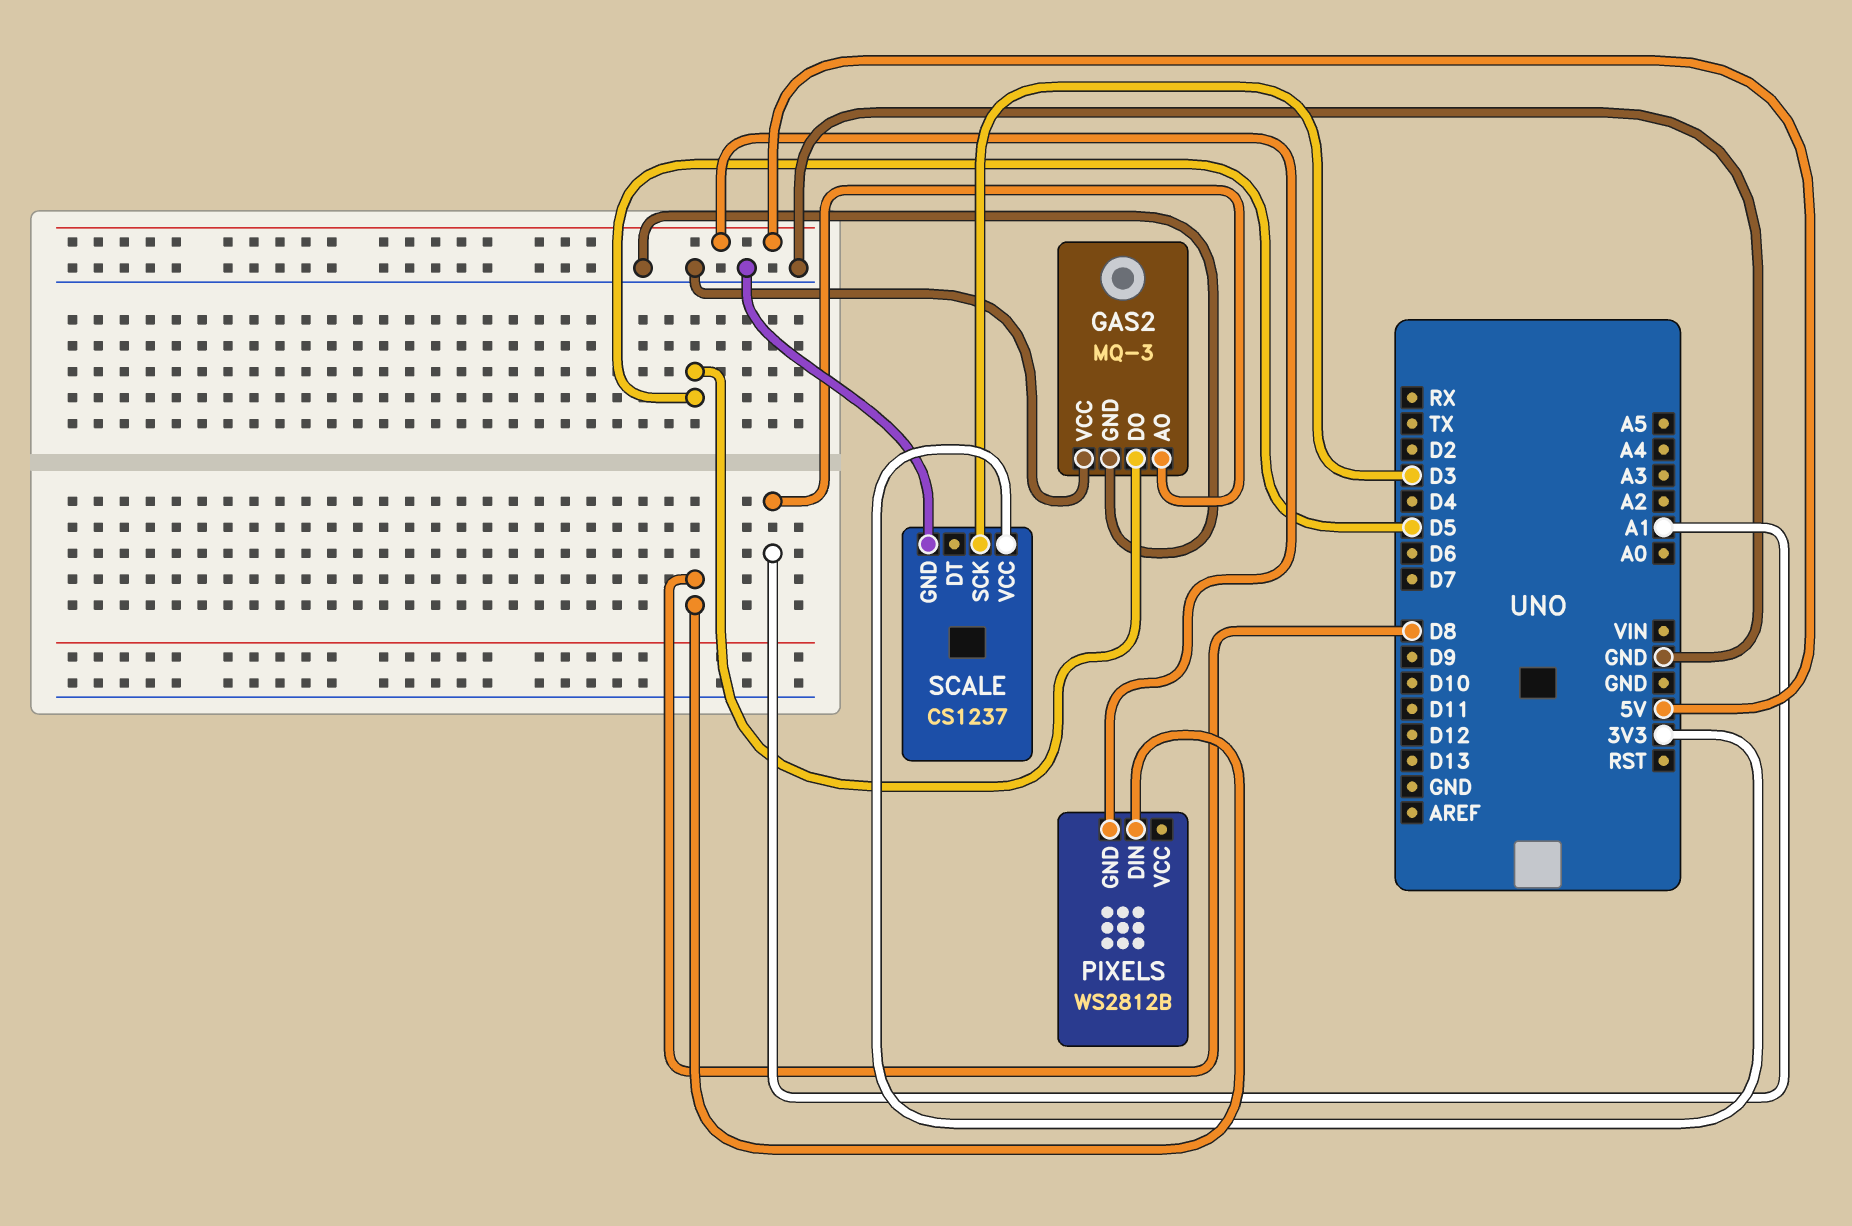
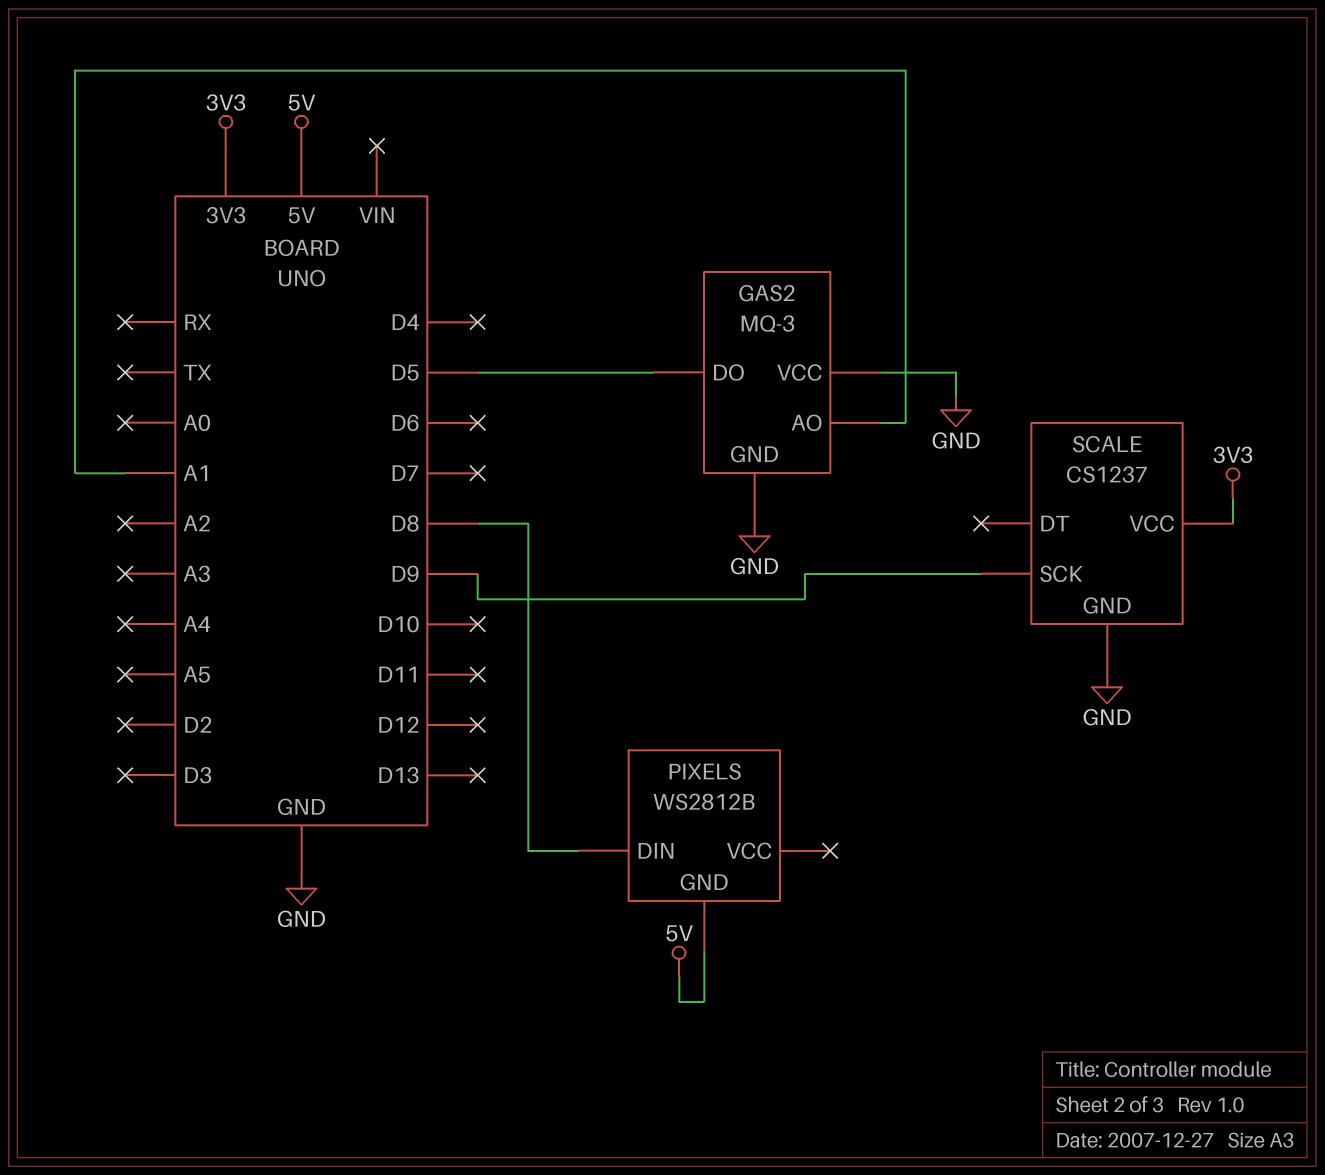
SCALE pin SCK: D3 -> D9

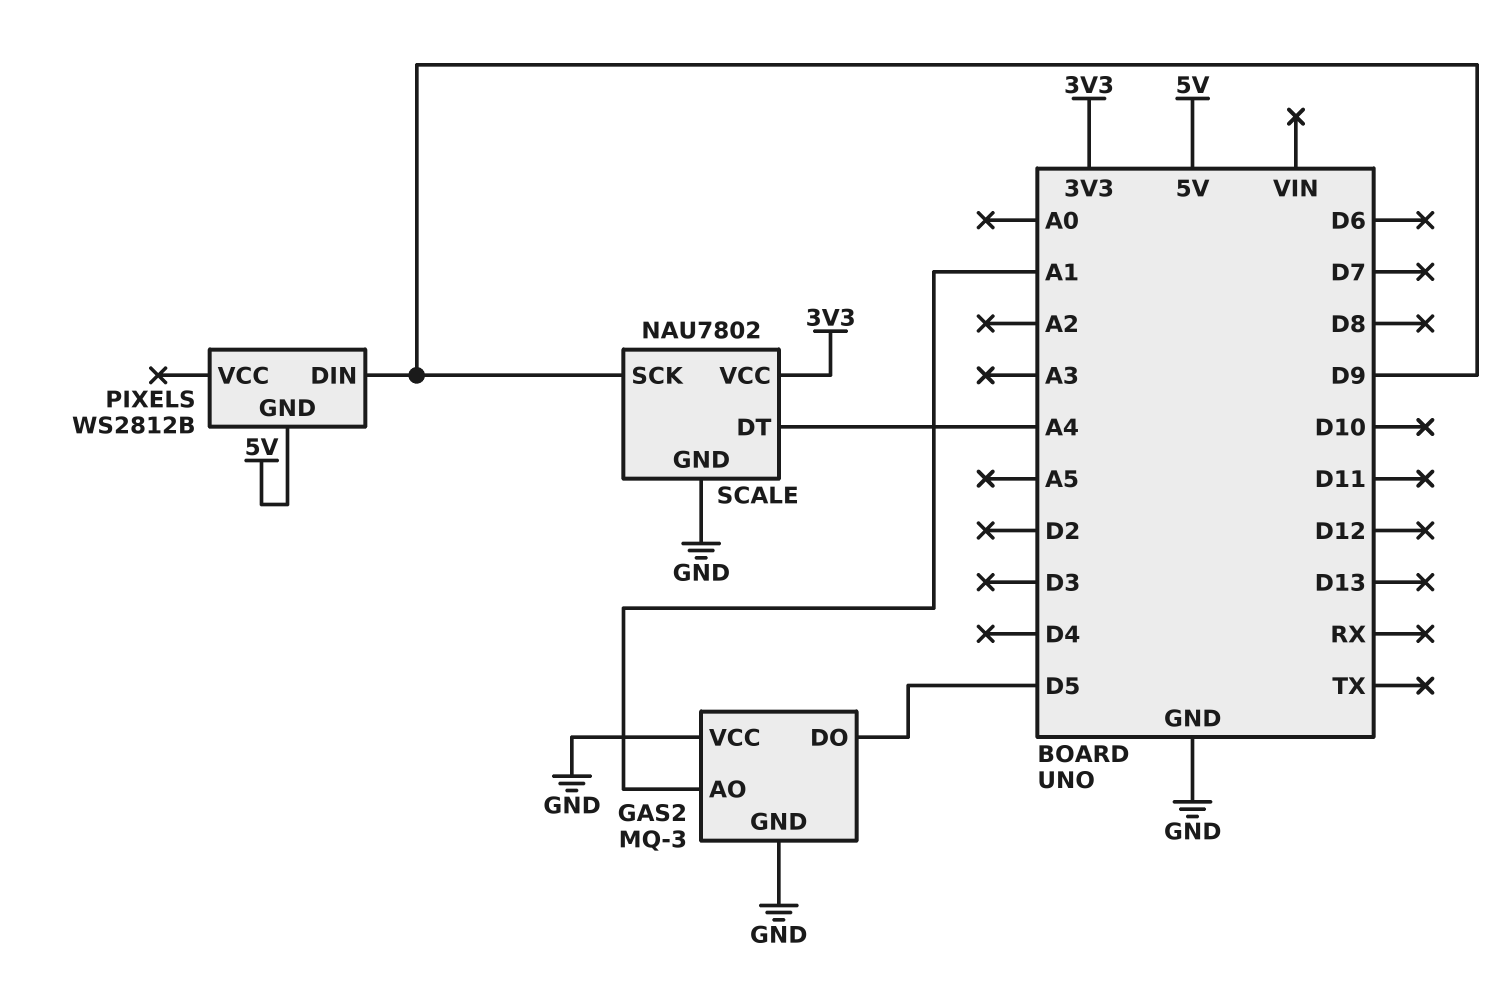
PIXELS pin DIN: D8 -> D9
SCALE: CS1237 -> NAU7802
SCALE pin DT: none -> A4

